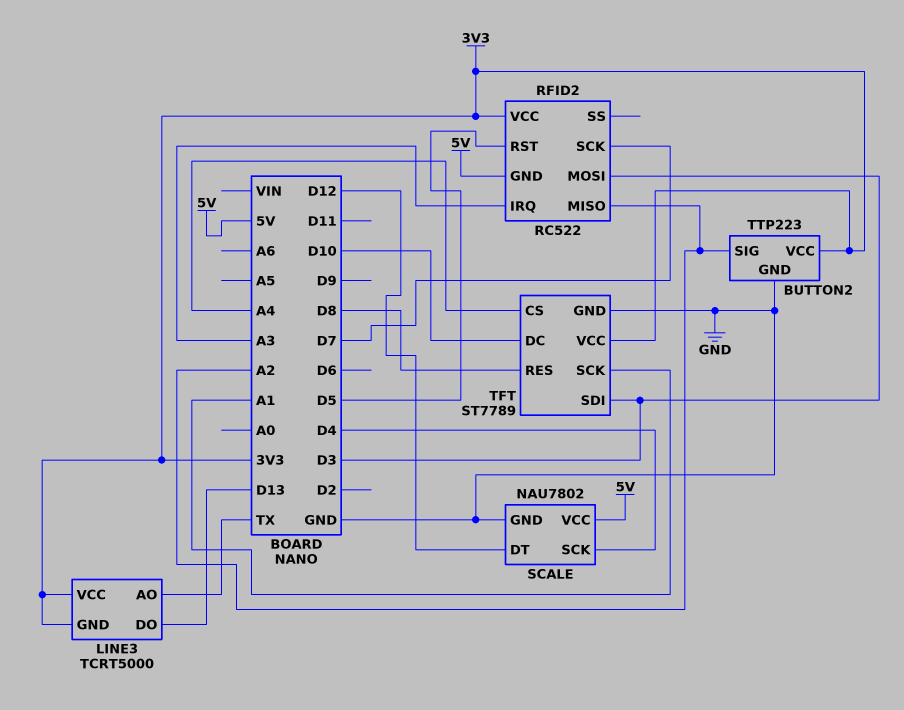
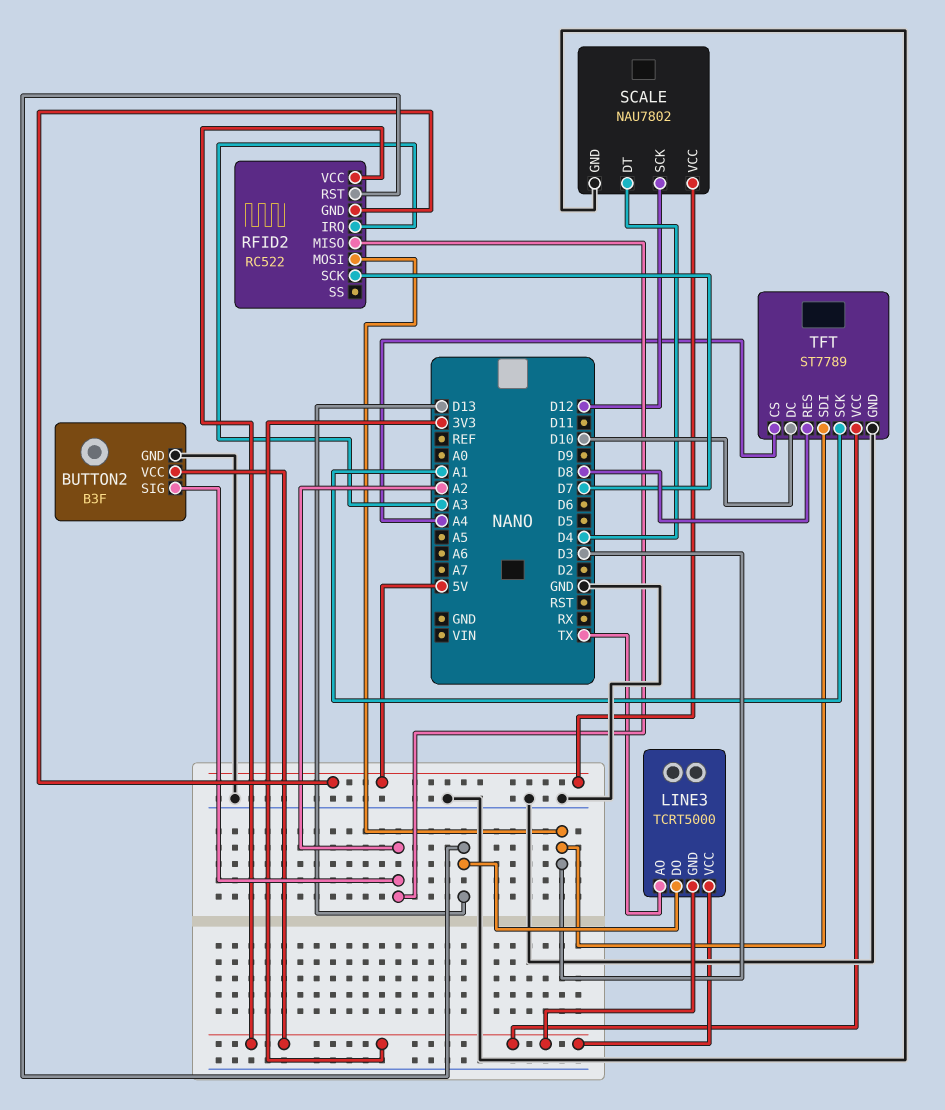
BUTTON2: TTP223 -> B3F
RFID2 pin RST: D5 -> D13
SCALE pin DT: D12 -> D4
SCALE pin SCK: D4 -> D12

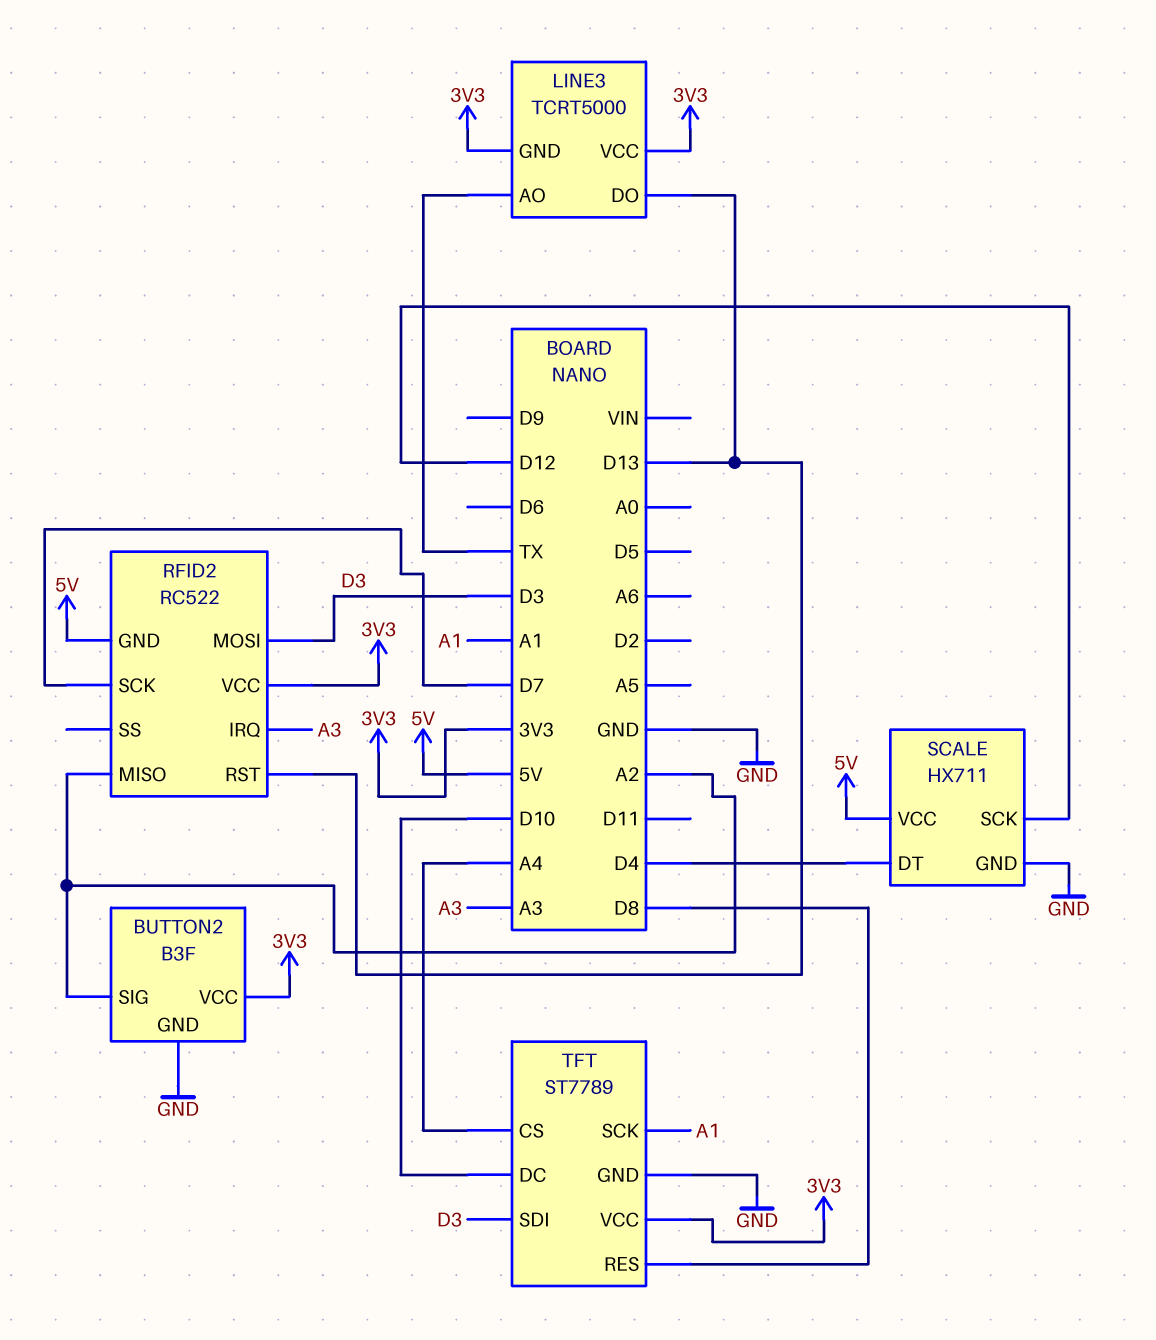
SCALE: NAU7802 -> HX711

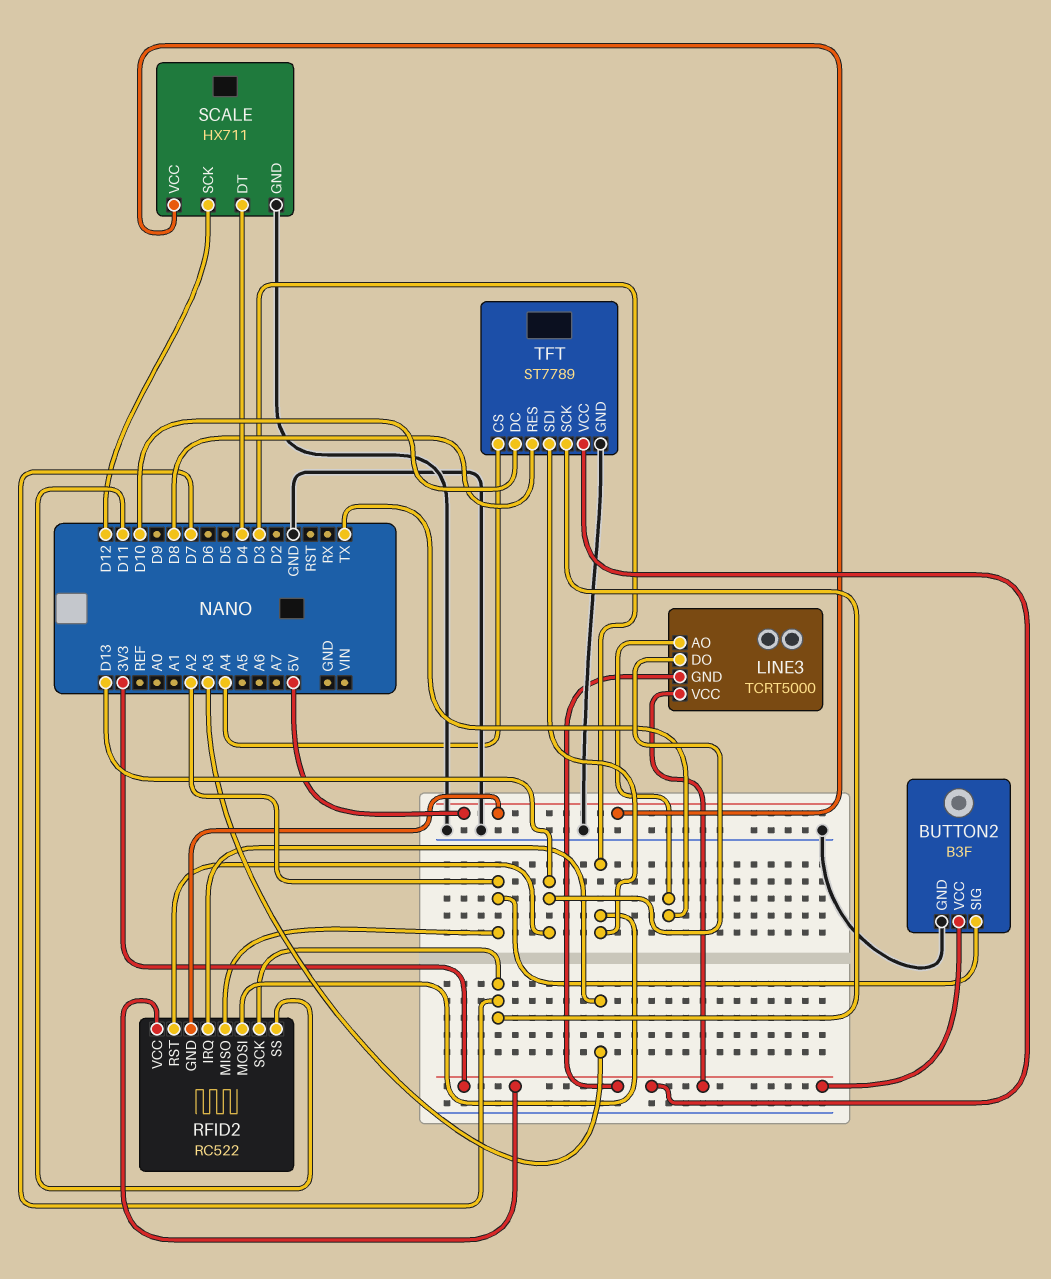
RFID2 pin SS: none -> D11
TFT pin SCK: A1 -> D7

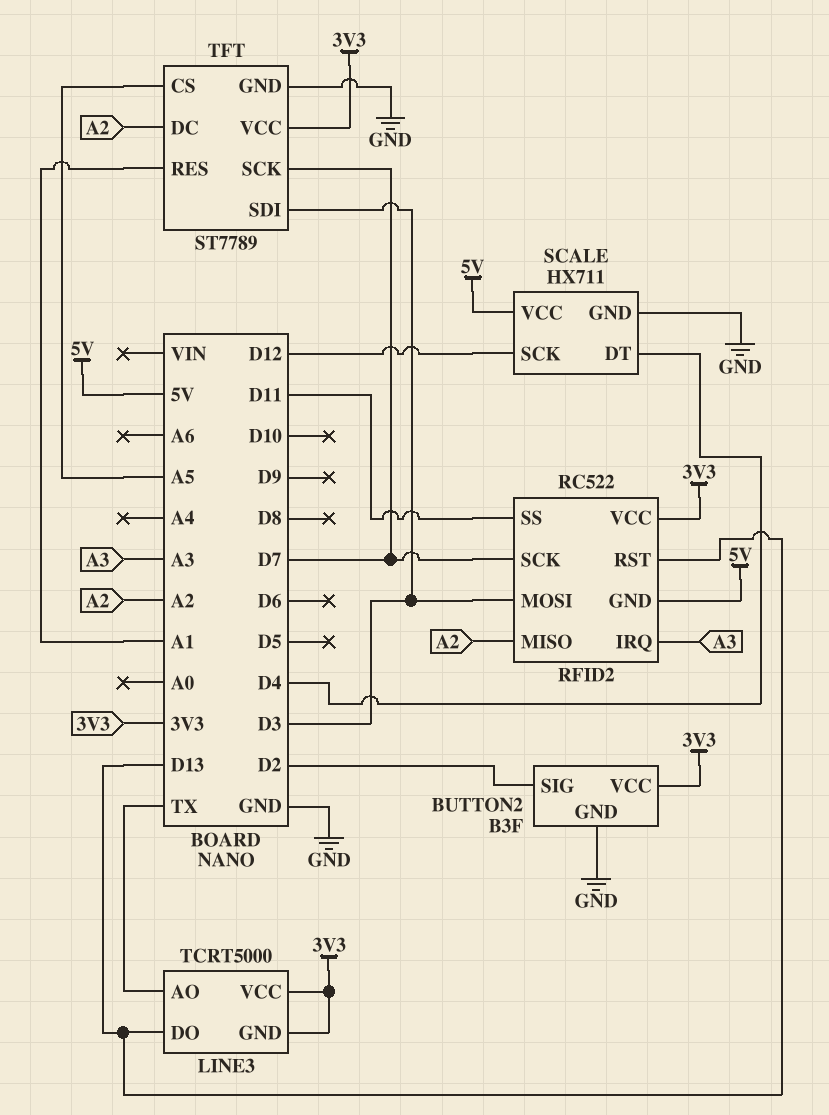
BUTTON2 pin SIG: A2 -> D2
TFT pin CS: A4 -> A5
TFT pin DC: D10 -> A2
TFT pin RES: D8 -> A1

